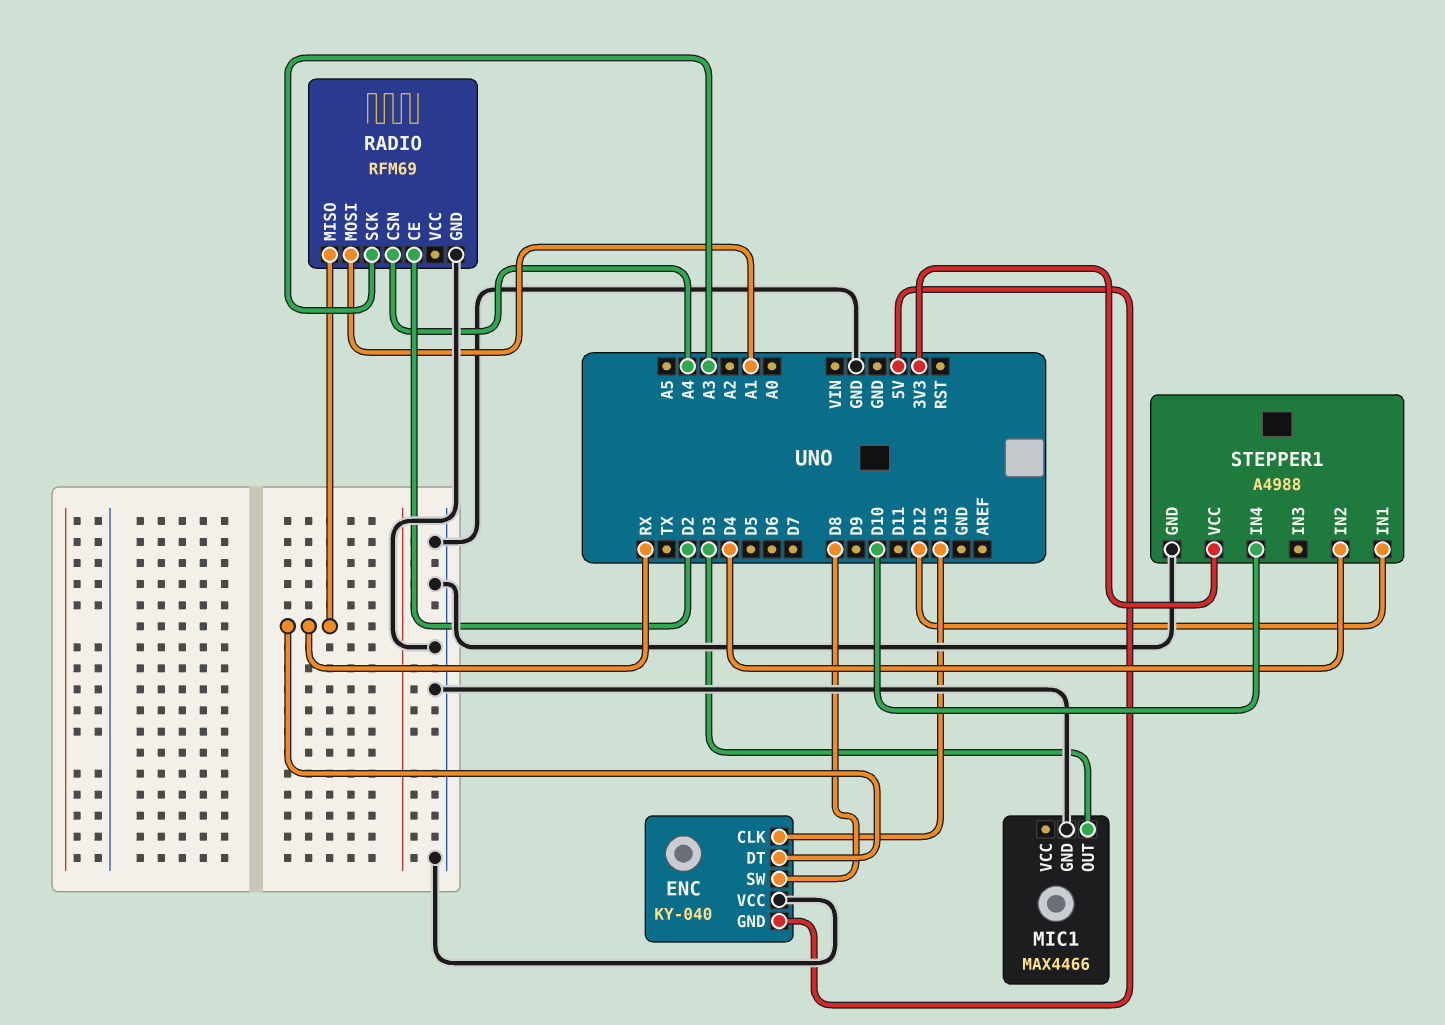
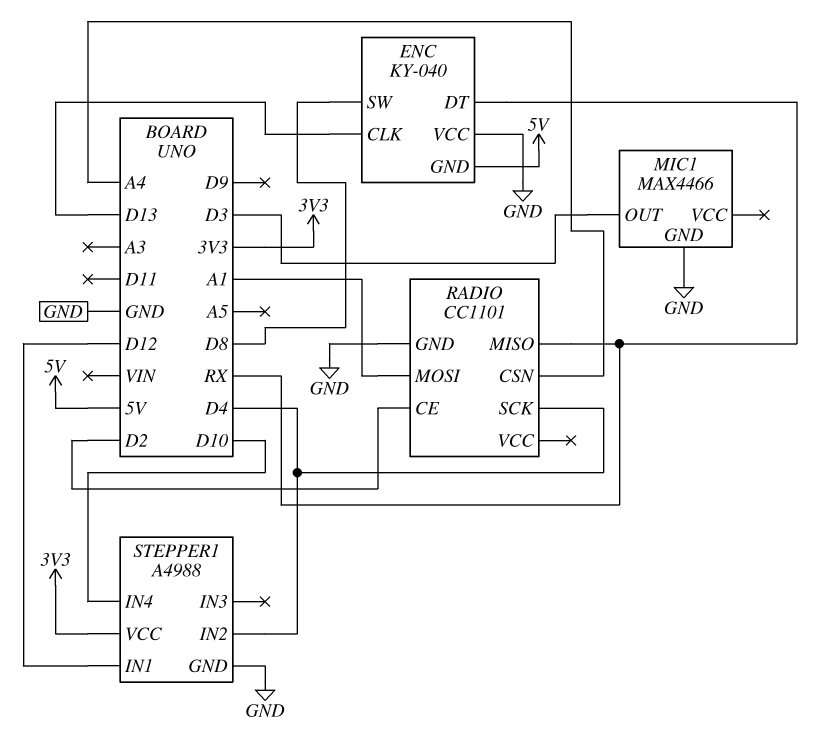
RADIO: RFM69 -> CC1101
RADIO pin SCK: A3 -> D4

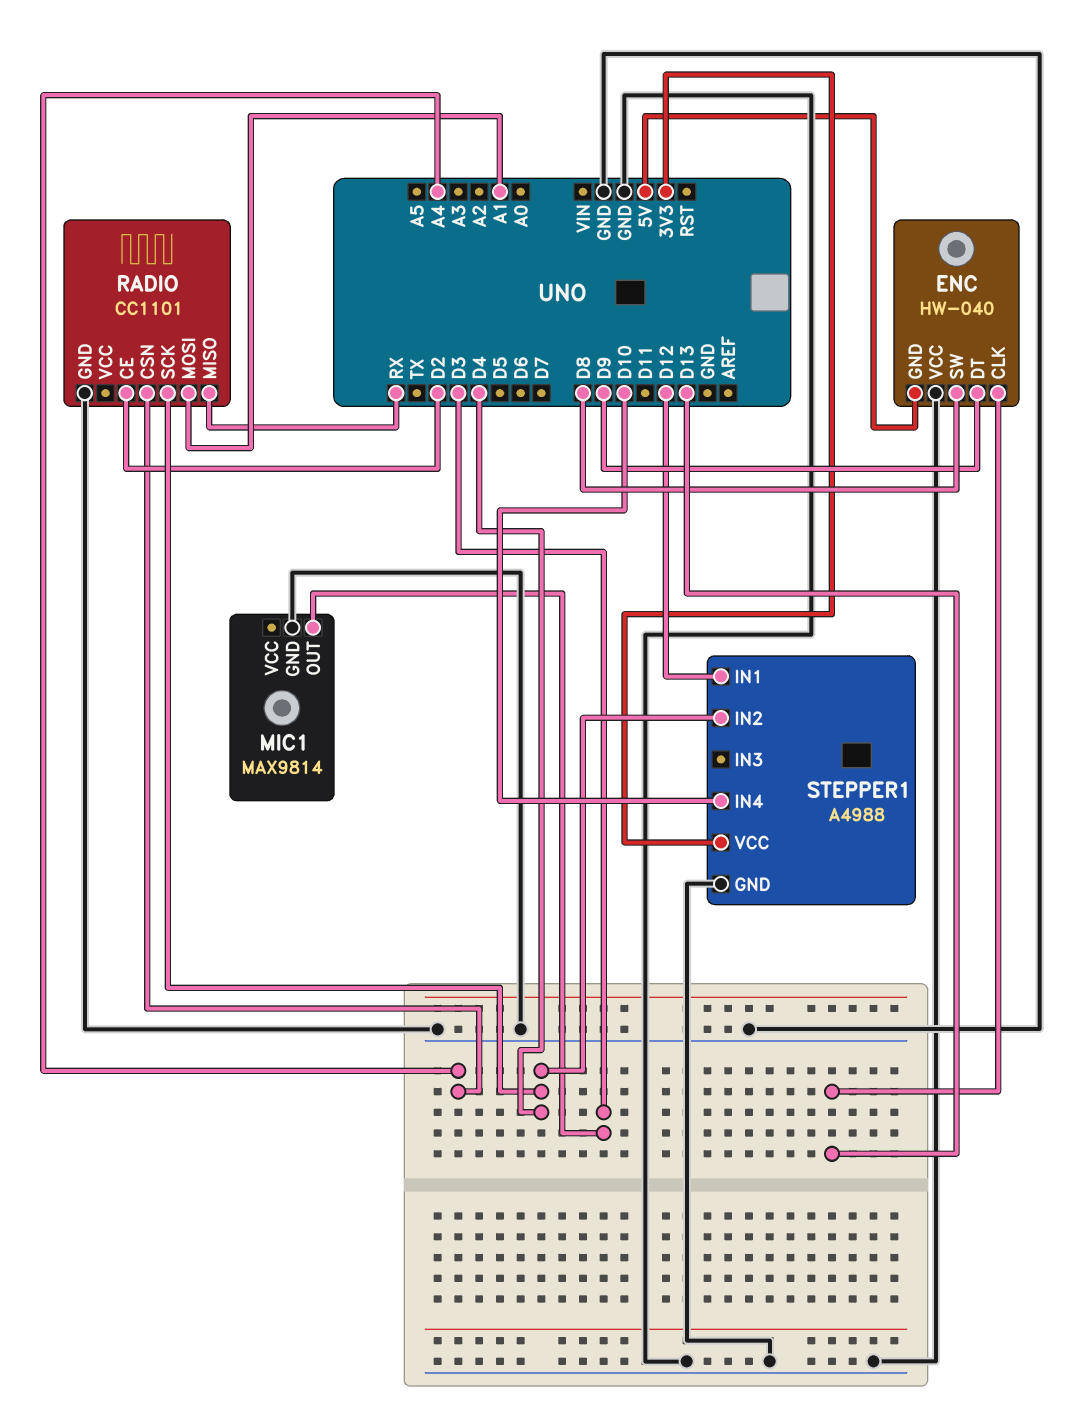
ENC: KY-040 -> HW-040
ENC pin DT: RX -> D9
MIC1: MAX4466 -> MAX9814

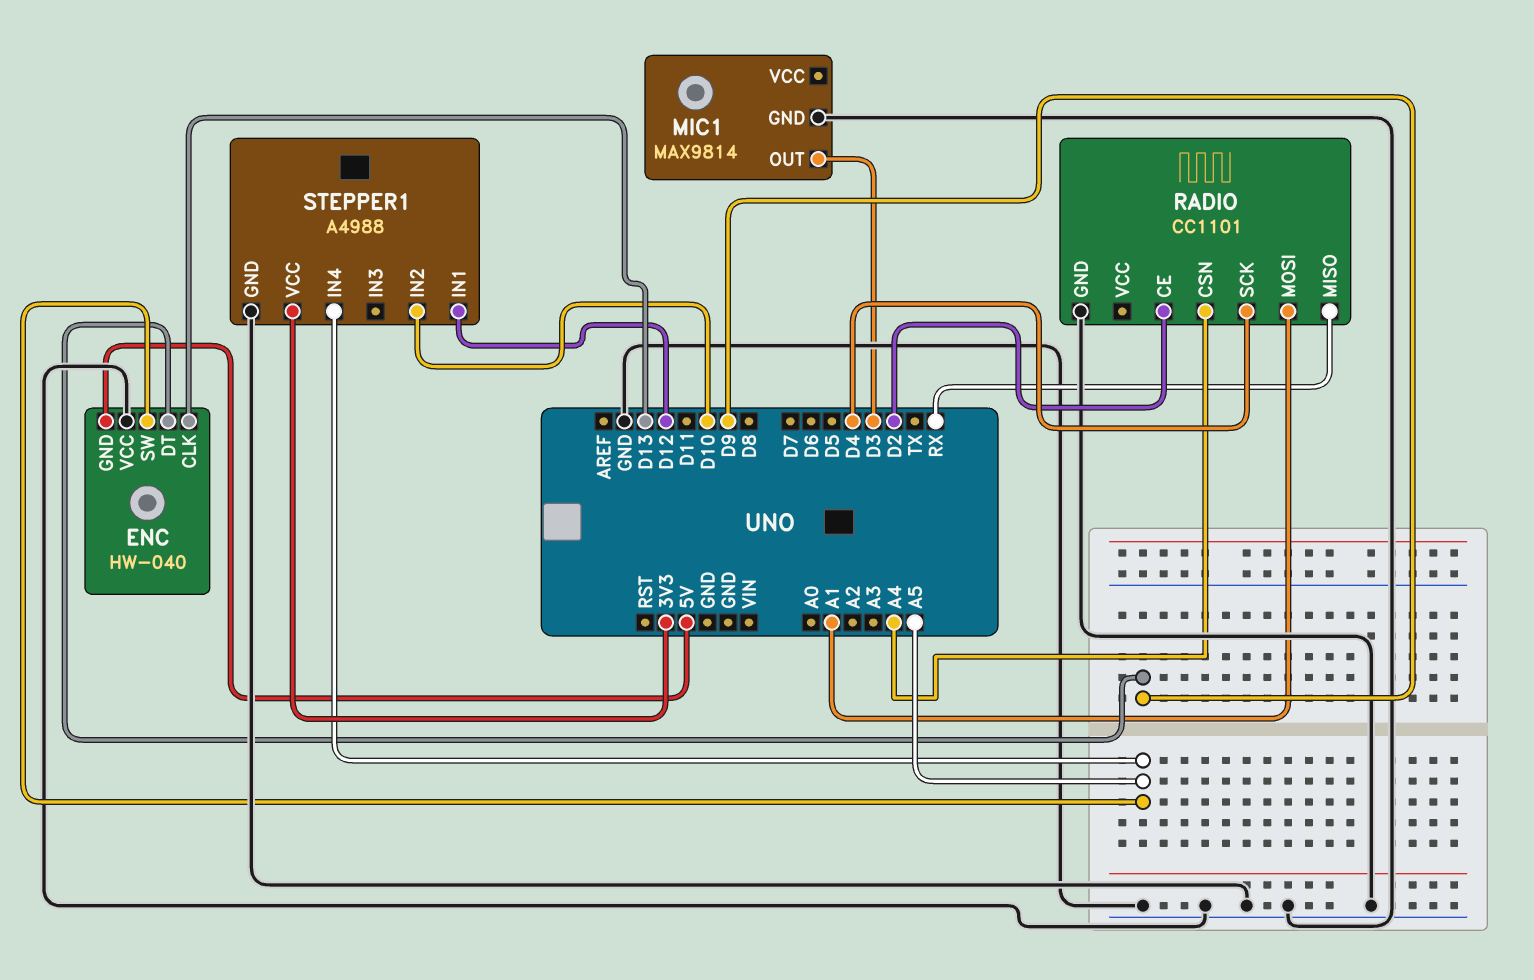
ENC pin SW: D8 -> A5
STEPPER1 pin IN2: D4 -> D10
STEPPER1 pin IN4: D10 -> A5

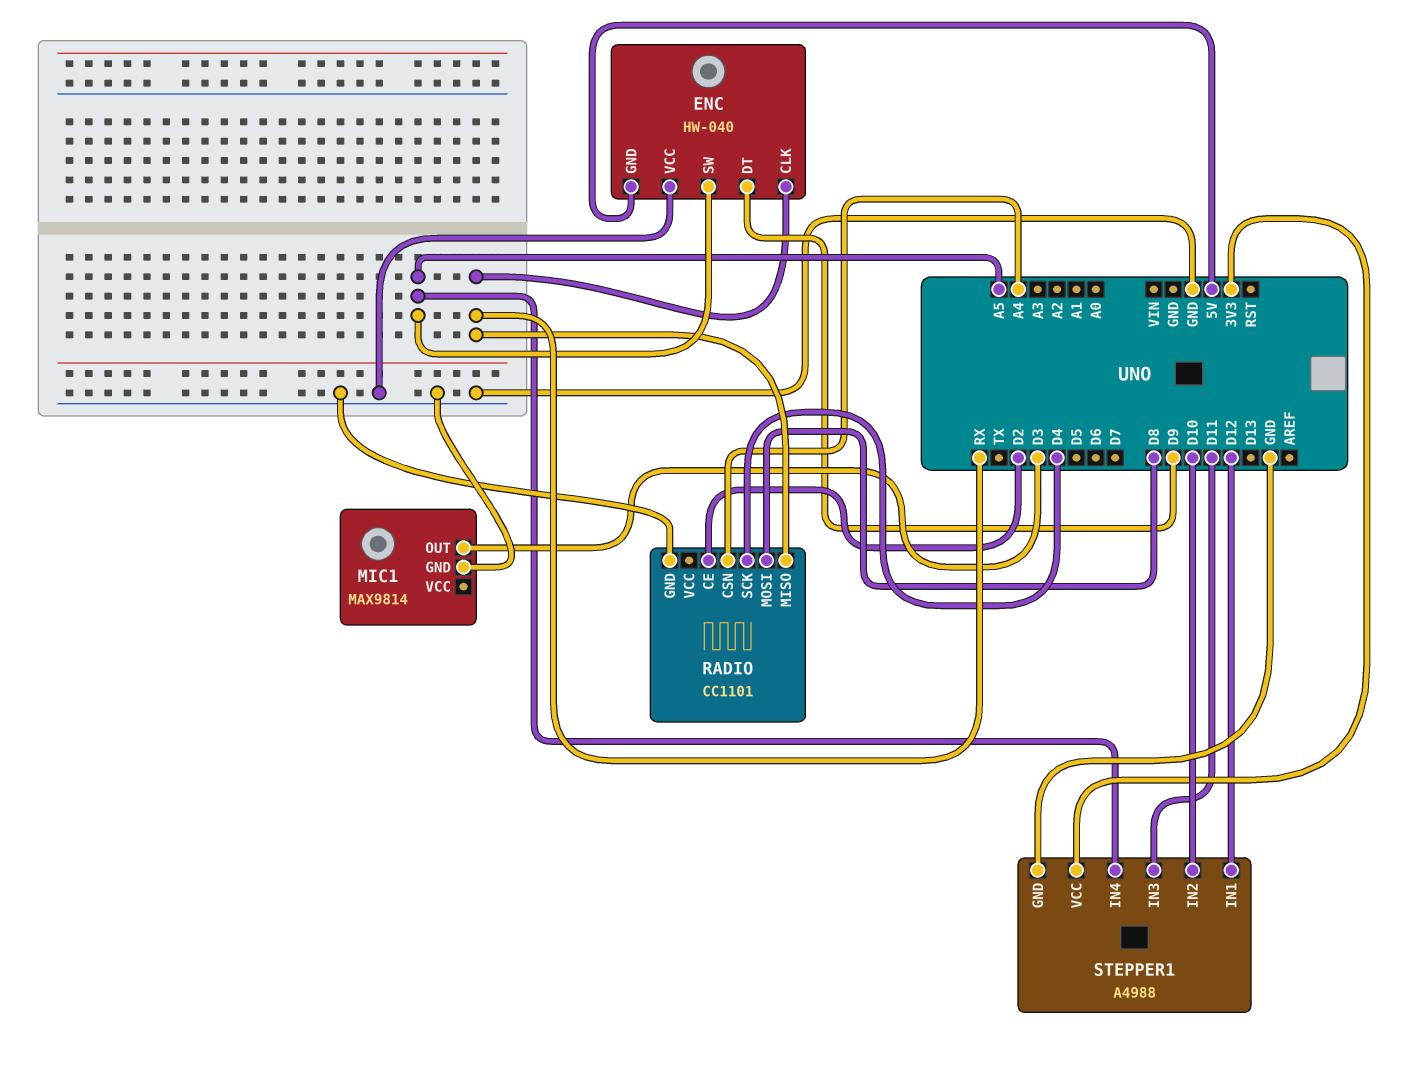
ENC pin CLK: D13 -> RX
RADIO pin MOSI: A1 -> D8
STEPPER1 pin IN3: none -> D11

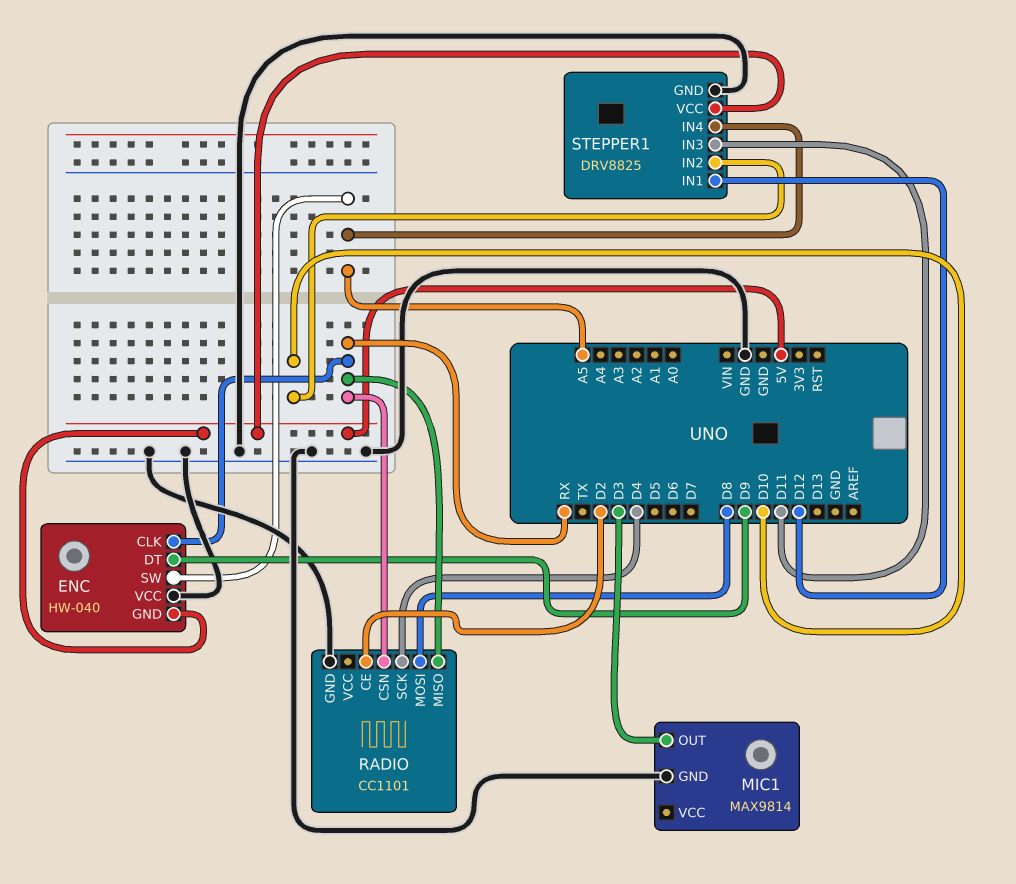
RADIO pin CSN: A4 -> RX
STEPPER1: A4988 -> DRV8825
STEPPER1 pin VCC: 3V3 -> 5V

